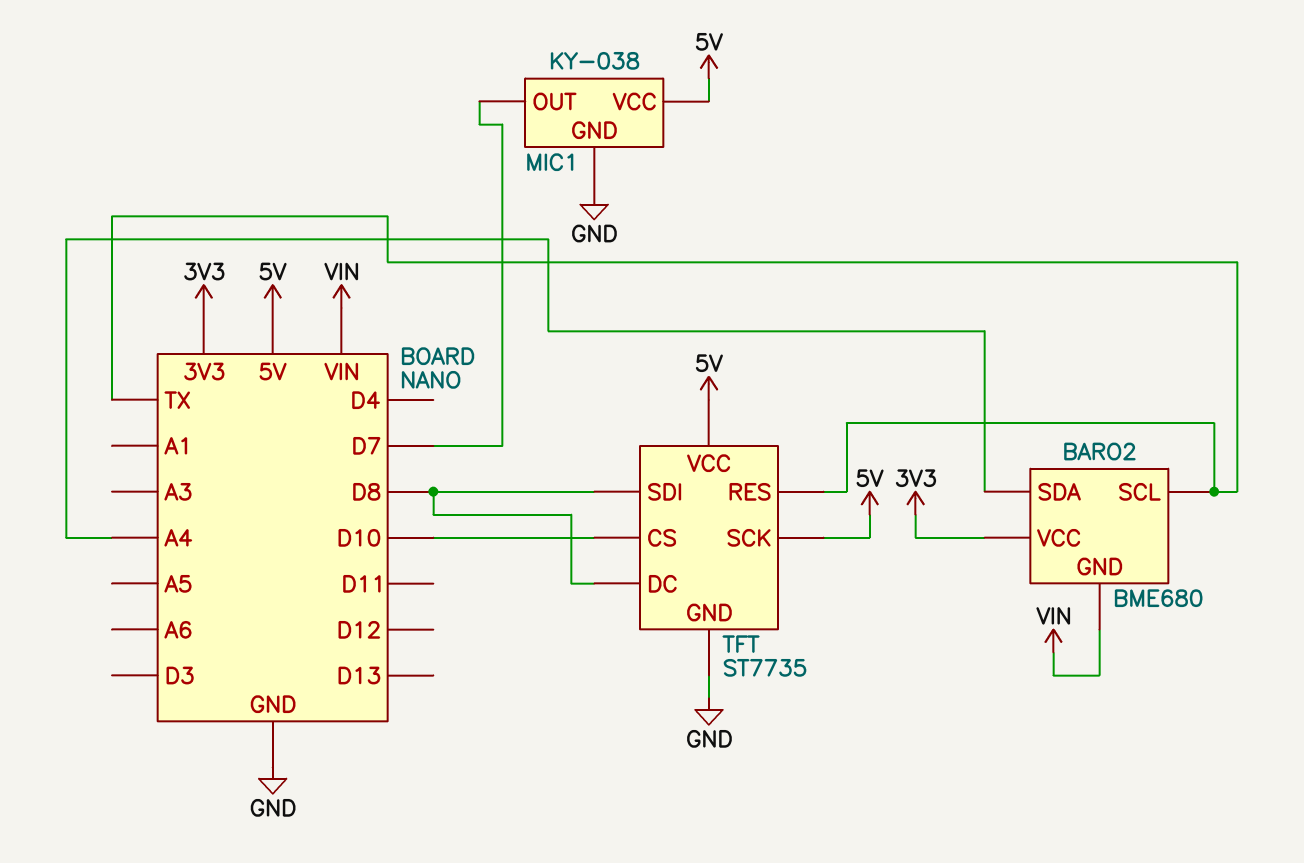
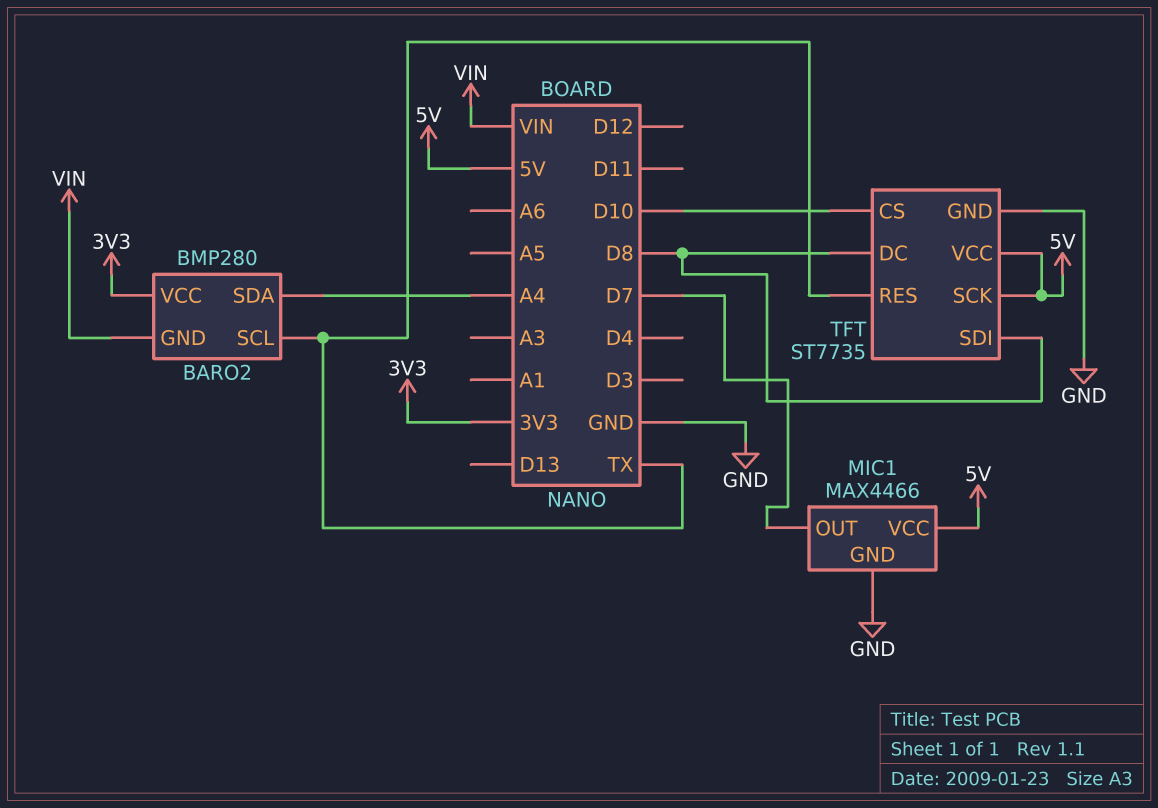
BARO2: BME680 -> BMP280
MIC1: KY-038 -> MAX4466

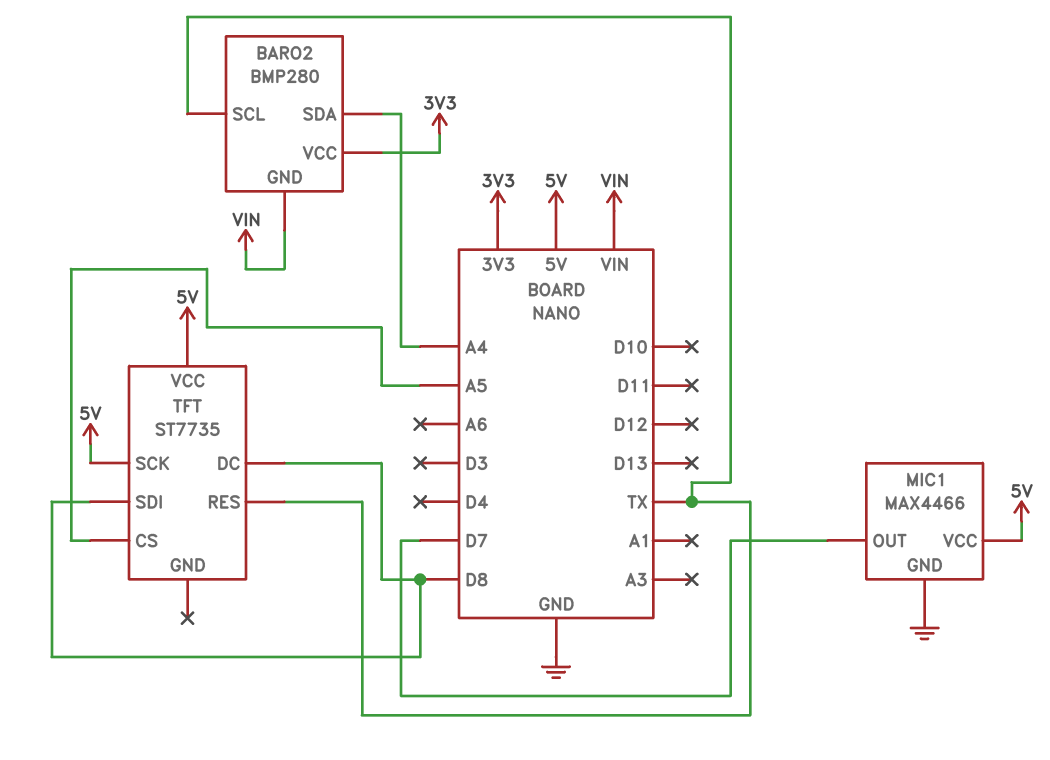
TFT pin CS: D10 -> A5
TFT pin GND: GND -> none

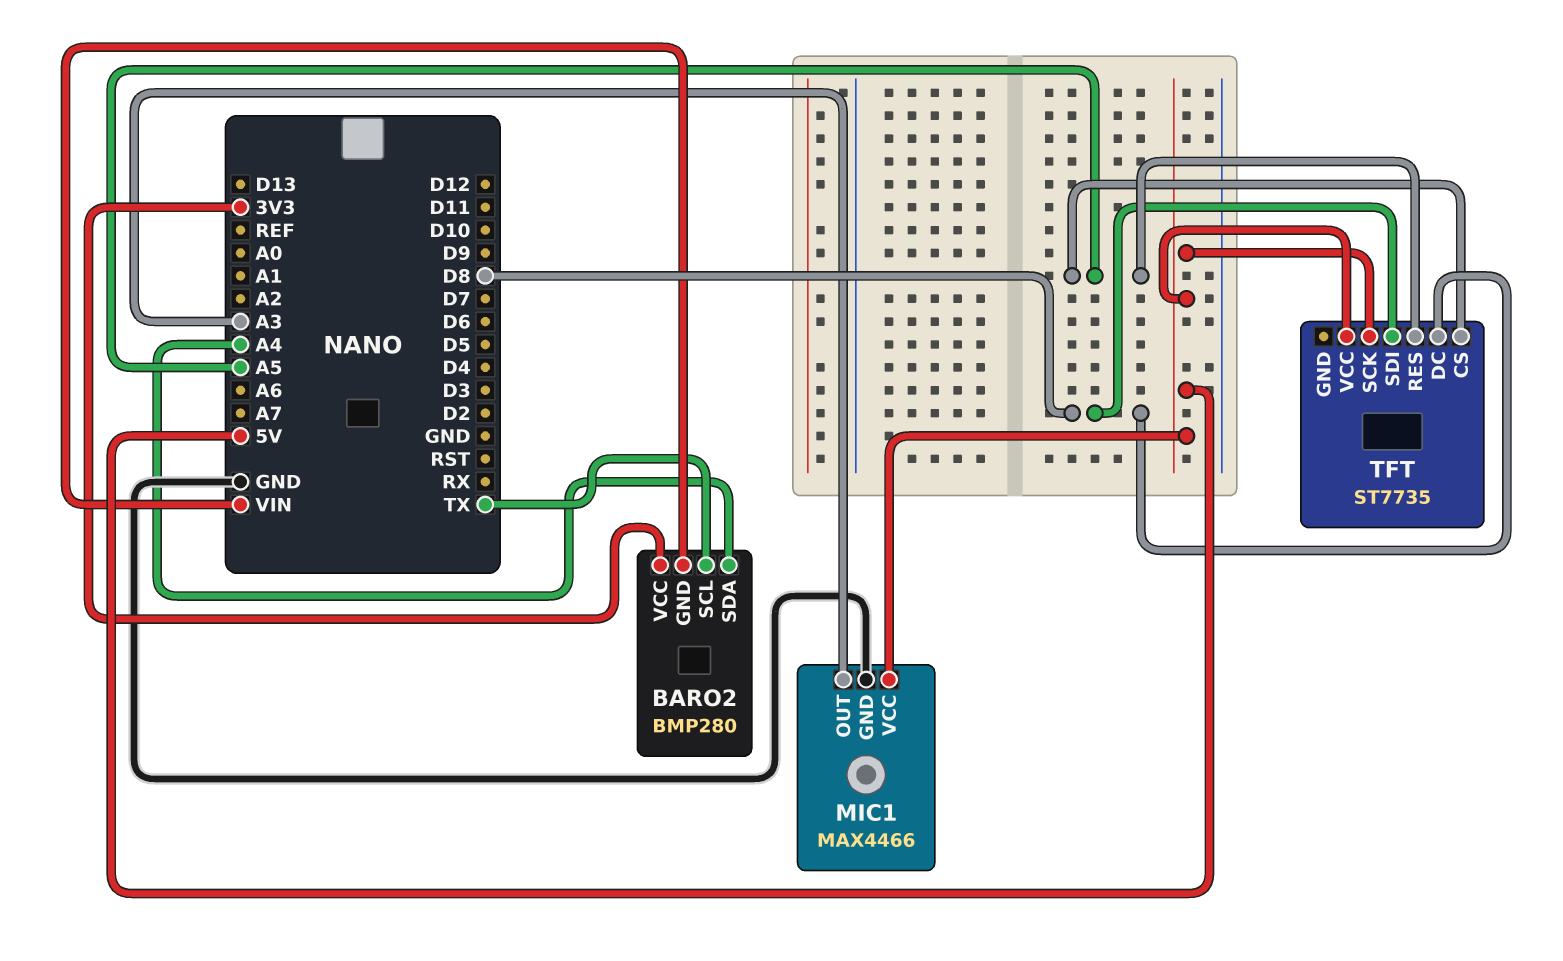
MIC1 pin OUT: D7 -> A3
TFT pin RES: TX -> A5

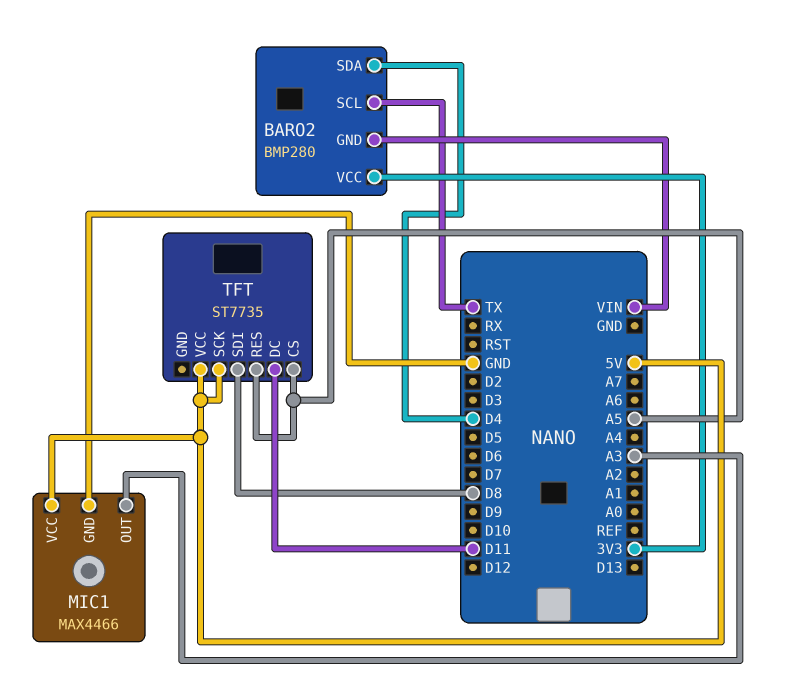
BARO2 pin SDA: A4 -> D4
TFT pin DC: D8 -> D11

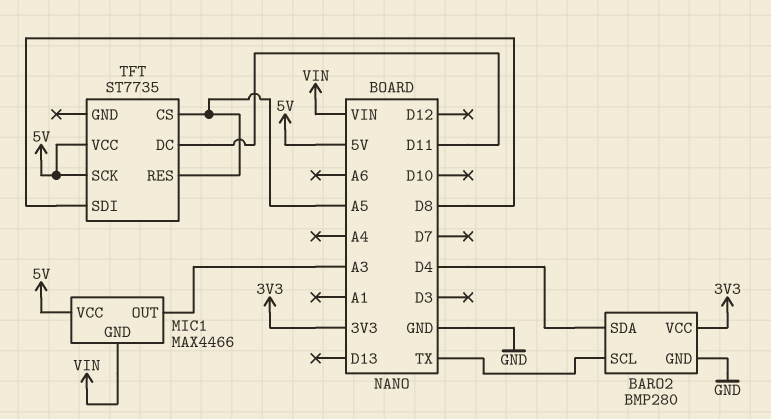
BARO2 pin GND: VIN -> GND
MIC1 pin GND: GND -> VIN

